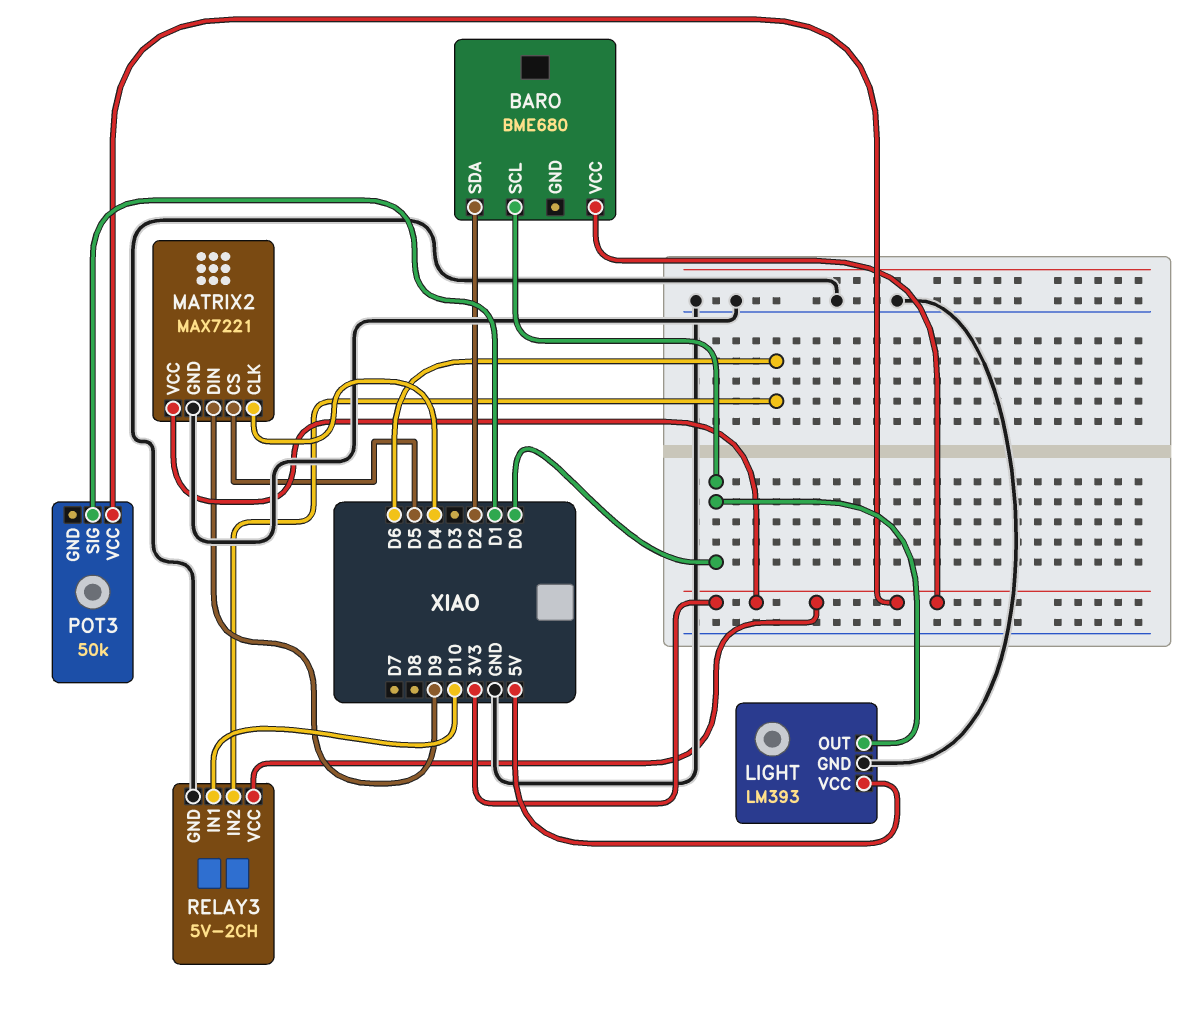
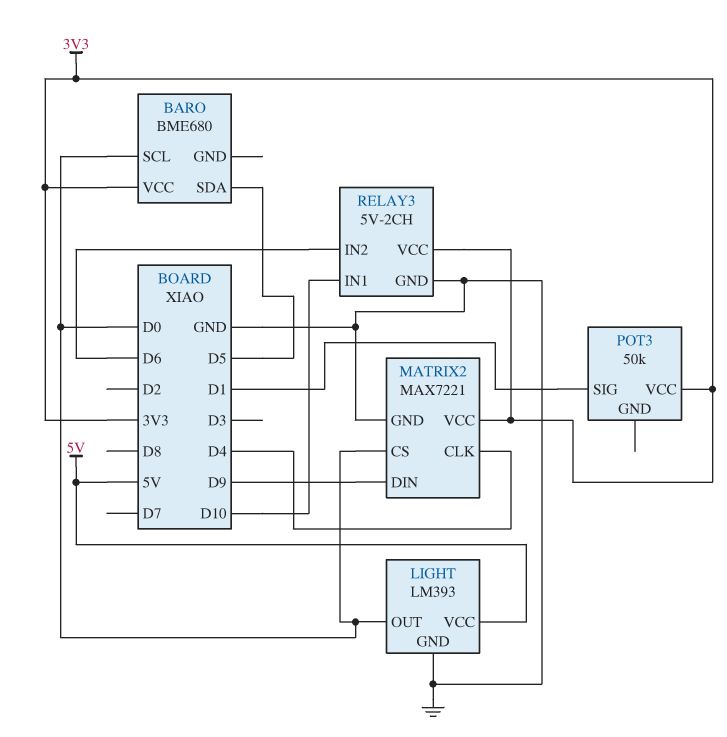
BARO pin SDA: D2 -> D5
MATRIX2 pin CS: D5 -> D0

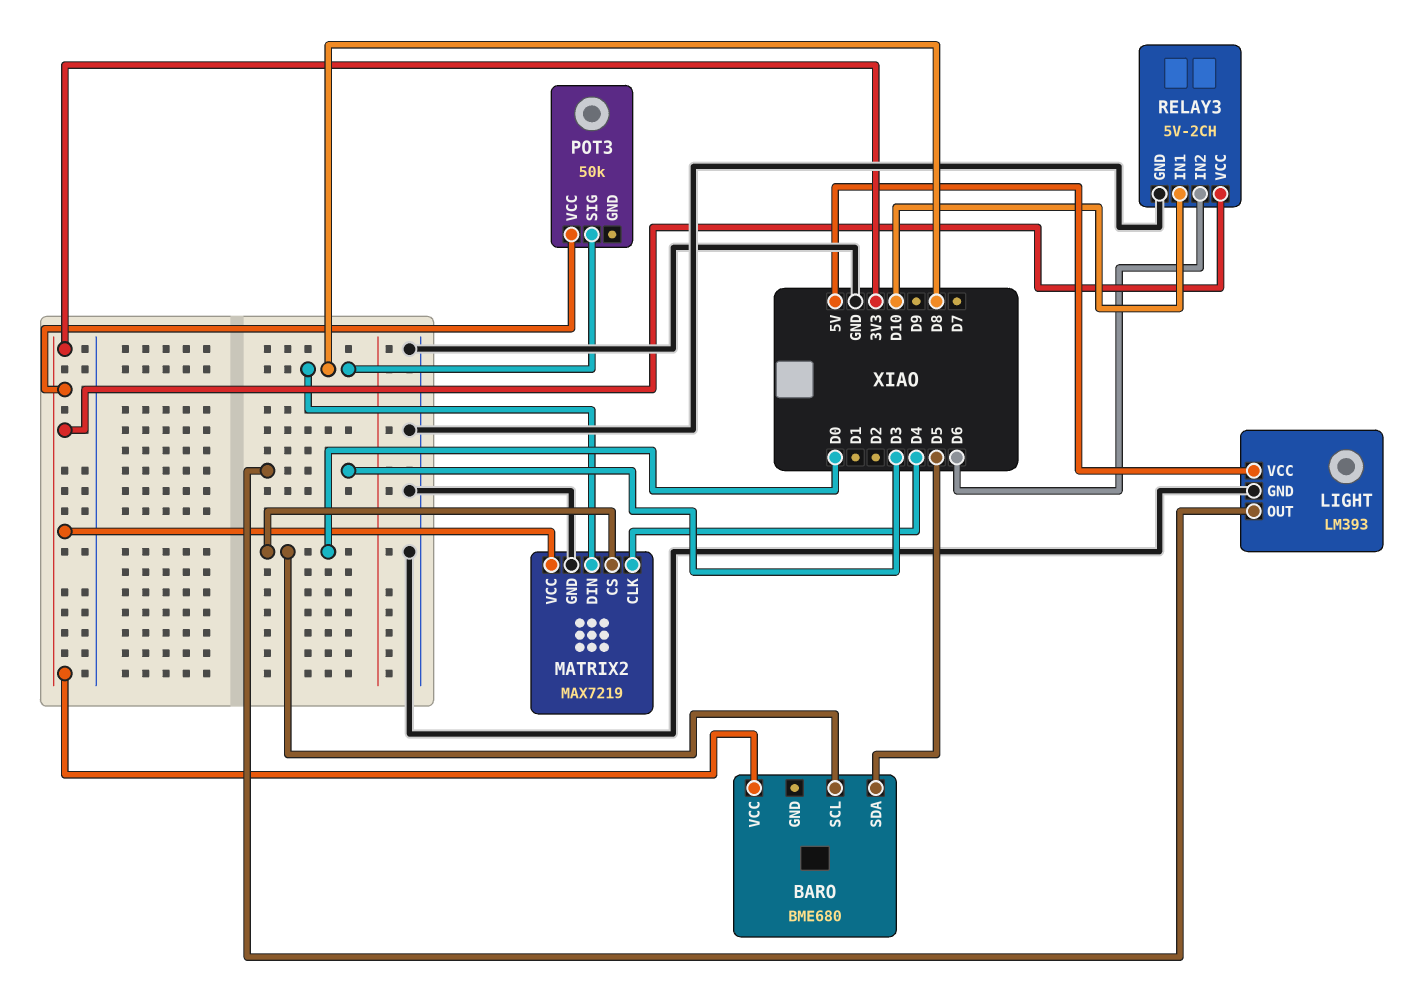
LIGHT pin OUT: D0 -> D3
MATRIX2: MAX7221 -> MAX7219
MATRIX2 pin DIN: D9 -> D8
POT3 pin SIG: D1 -> D8

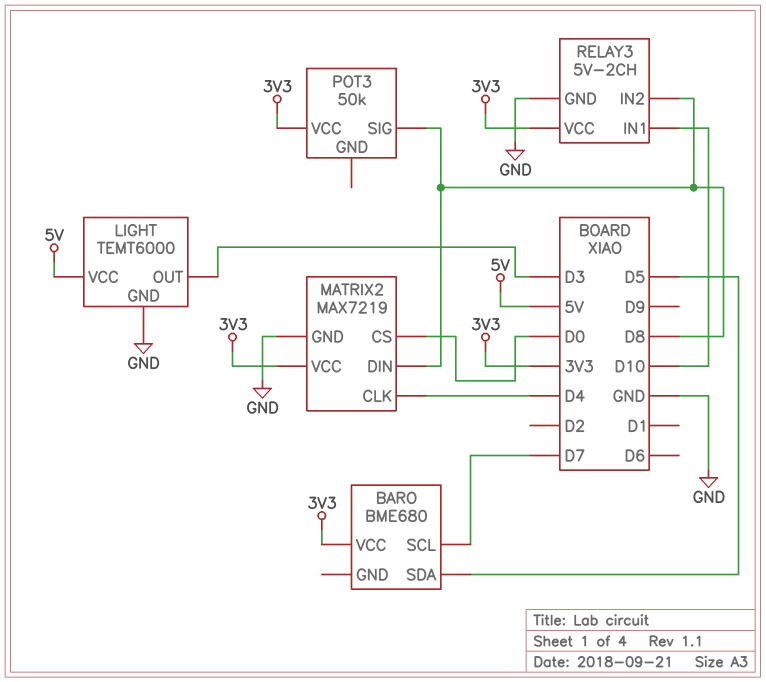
BARO pin SCL: D0 -> D7
LIGHT: LM393 -> TEMT6000
RELAY3 pin IN2: D6 -> D8

